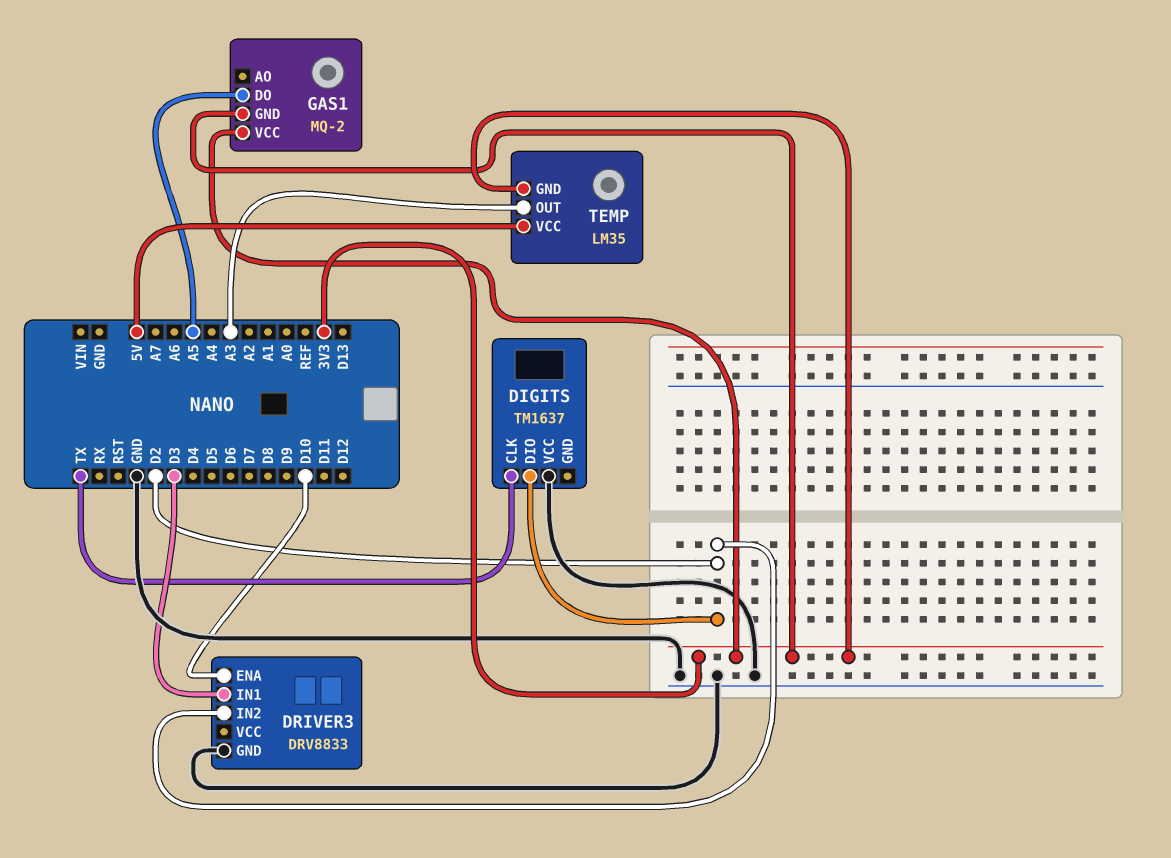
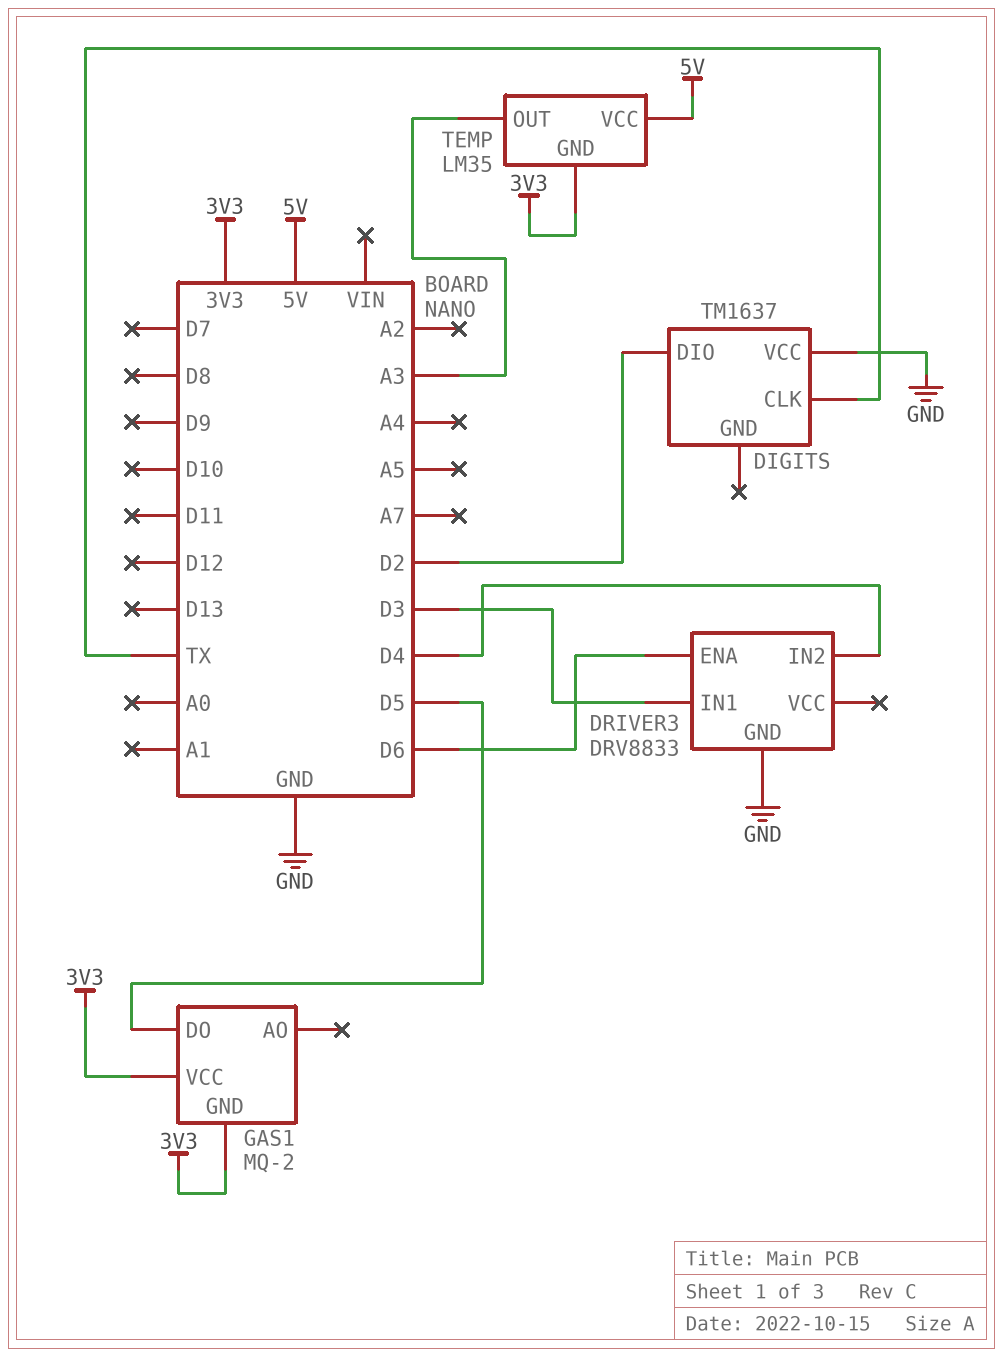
DRIVER3 pin ENA: D10 -> D6
DRIVER3 pin IN2: D2 -> D4
GAS1 pin DO: A5 -> D5

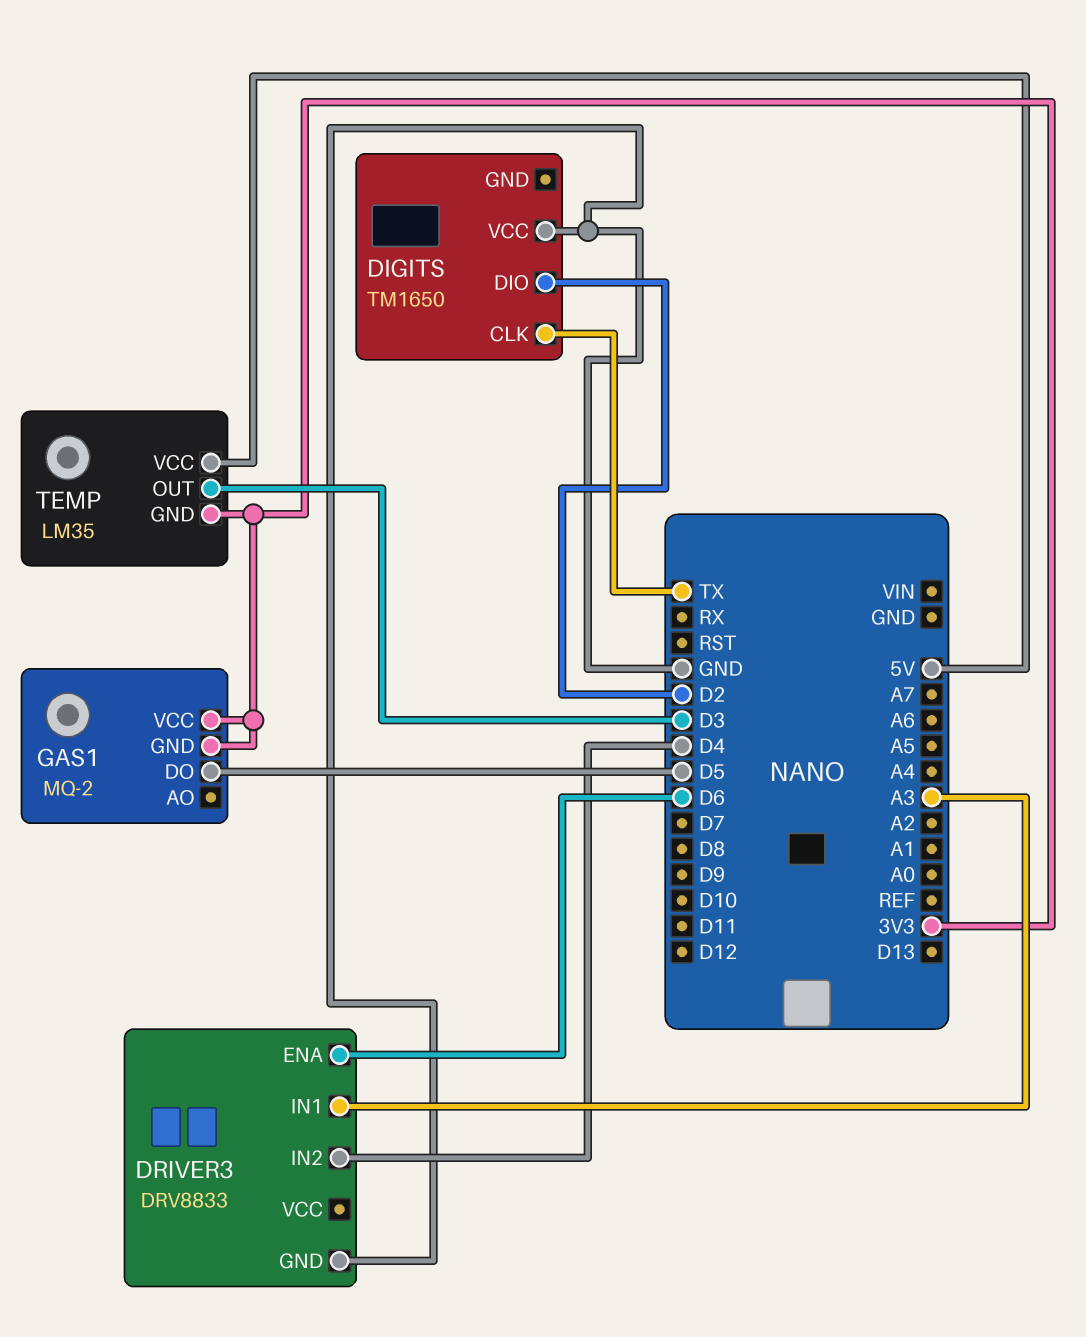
DIGITS: TM1637 -> TM1650
DRIVER3 pin IN1: D3 -> A3
TEMP pin OUT: A3 -> D3

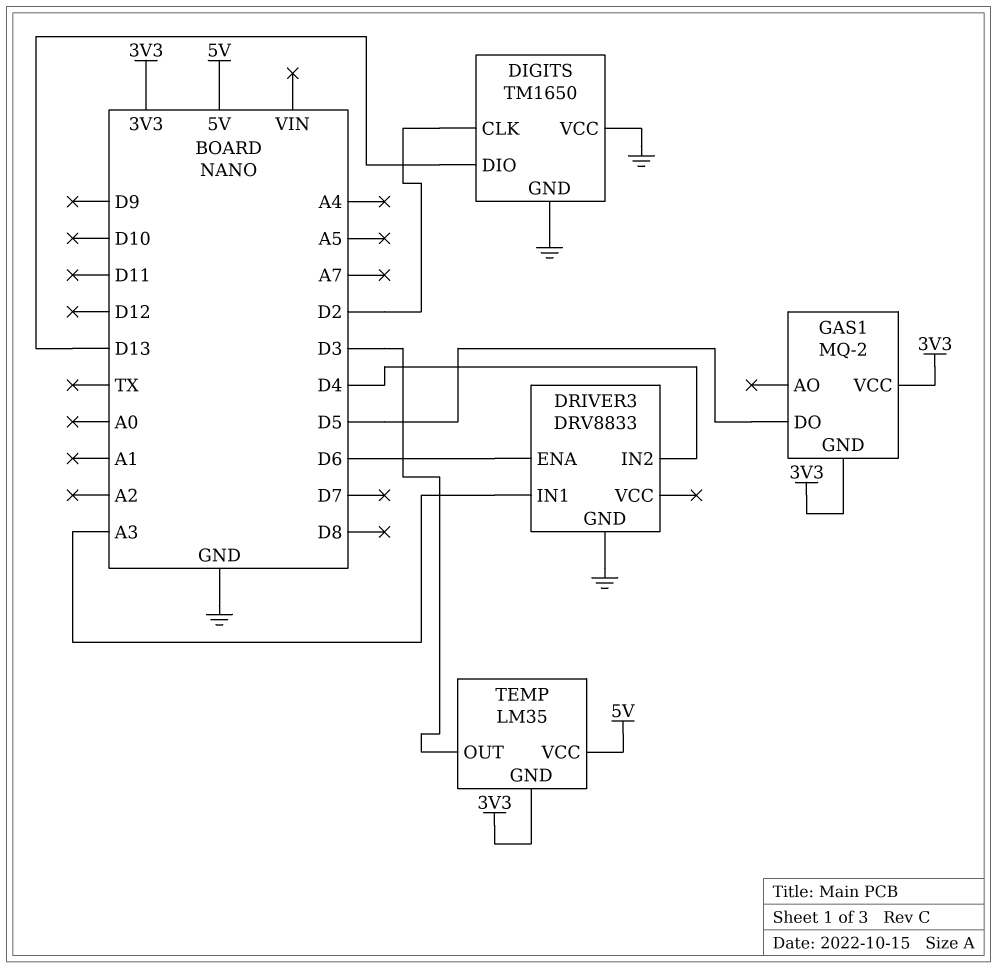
DIGITS pin CLK: TX -> D2
DIGITS pin DIO: D2 -> D13
DIGITS pin GND: none -> GND

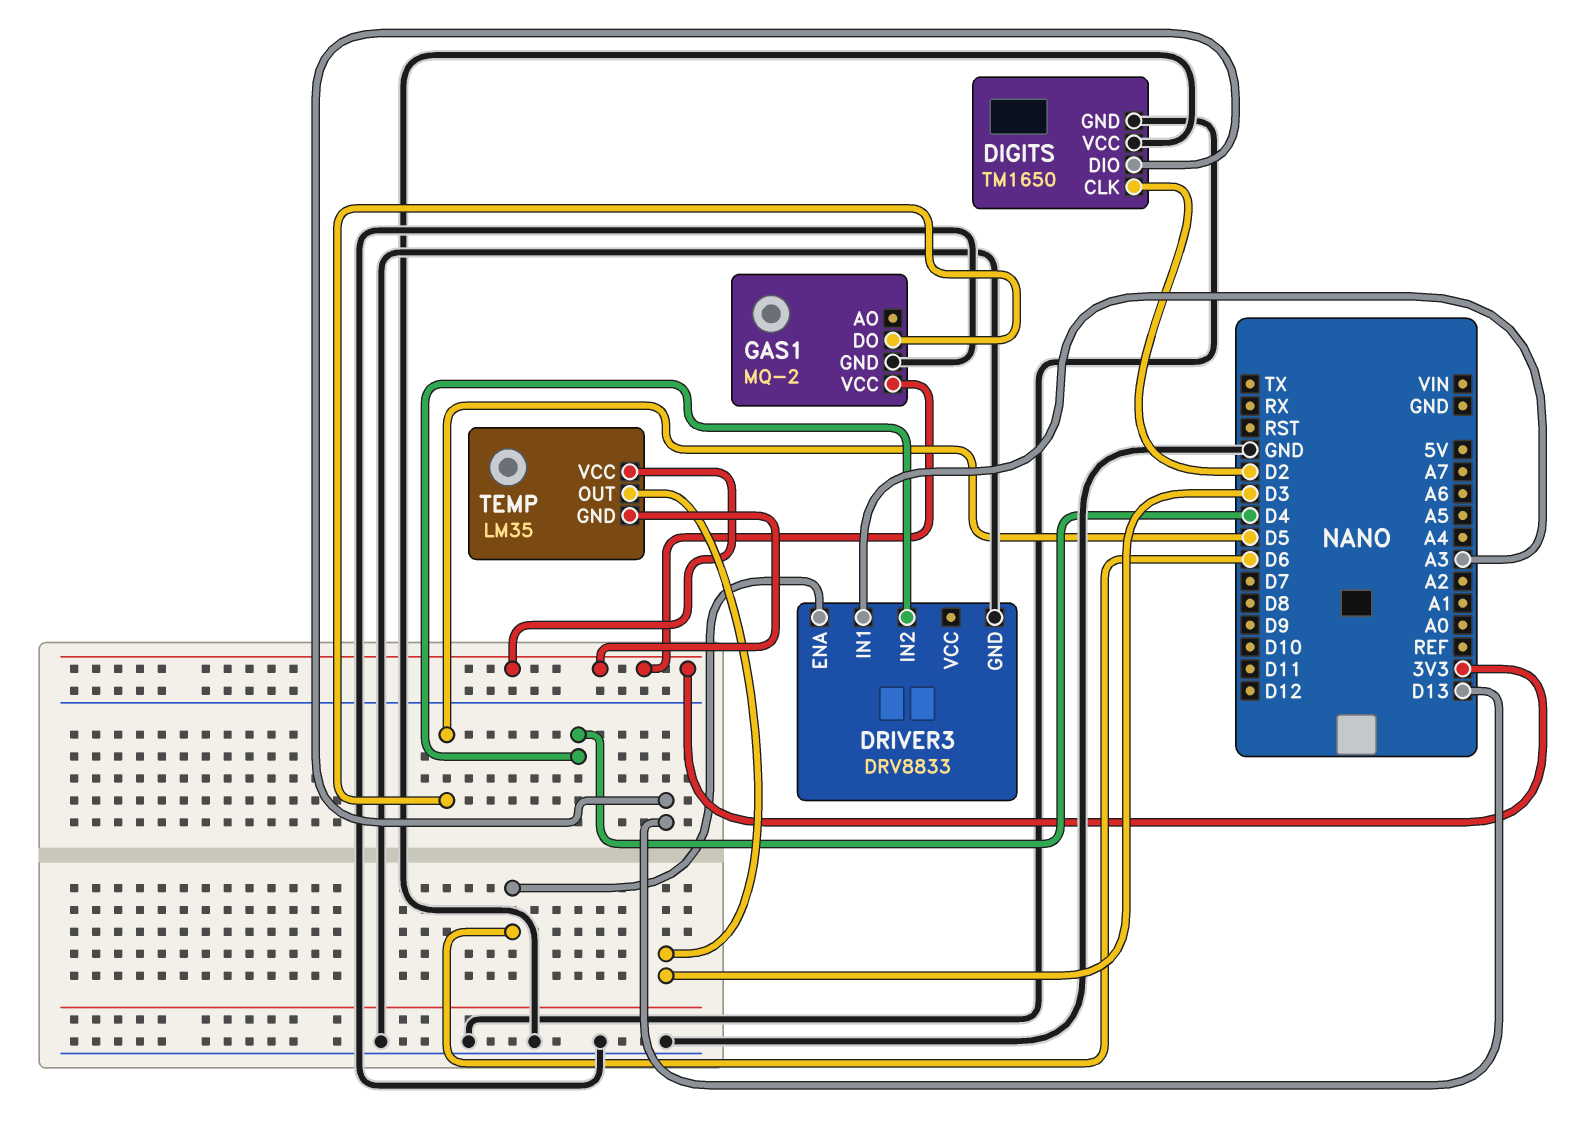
GAS1 pin GND: 3V3 -> GND
TEMP pin VCC: 5V -> 3V3

